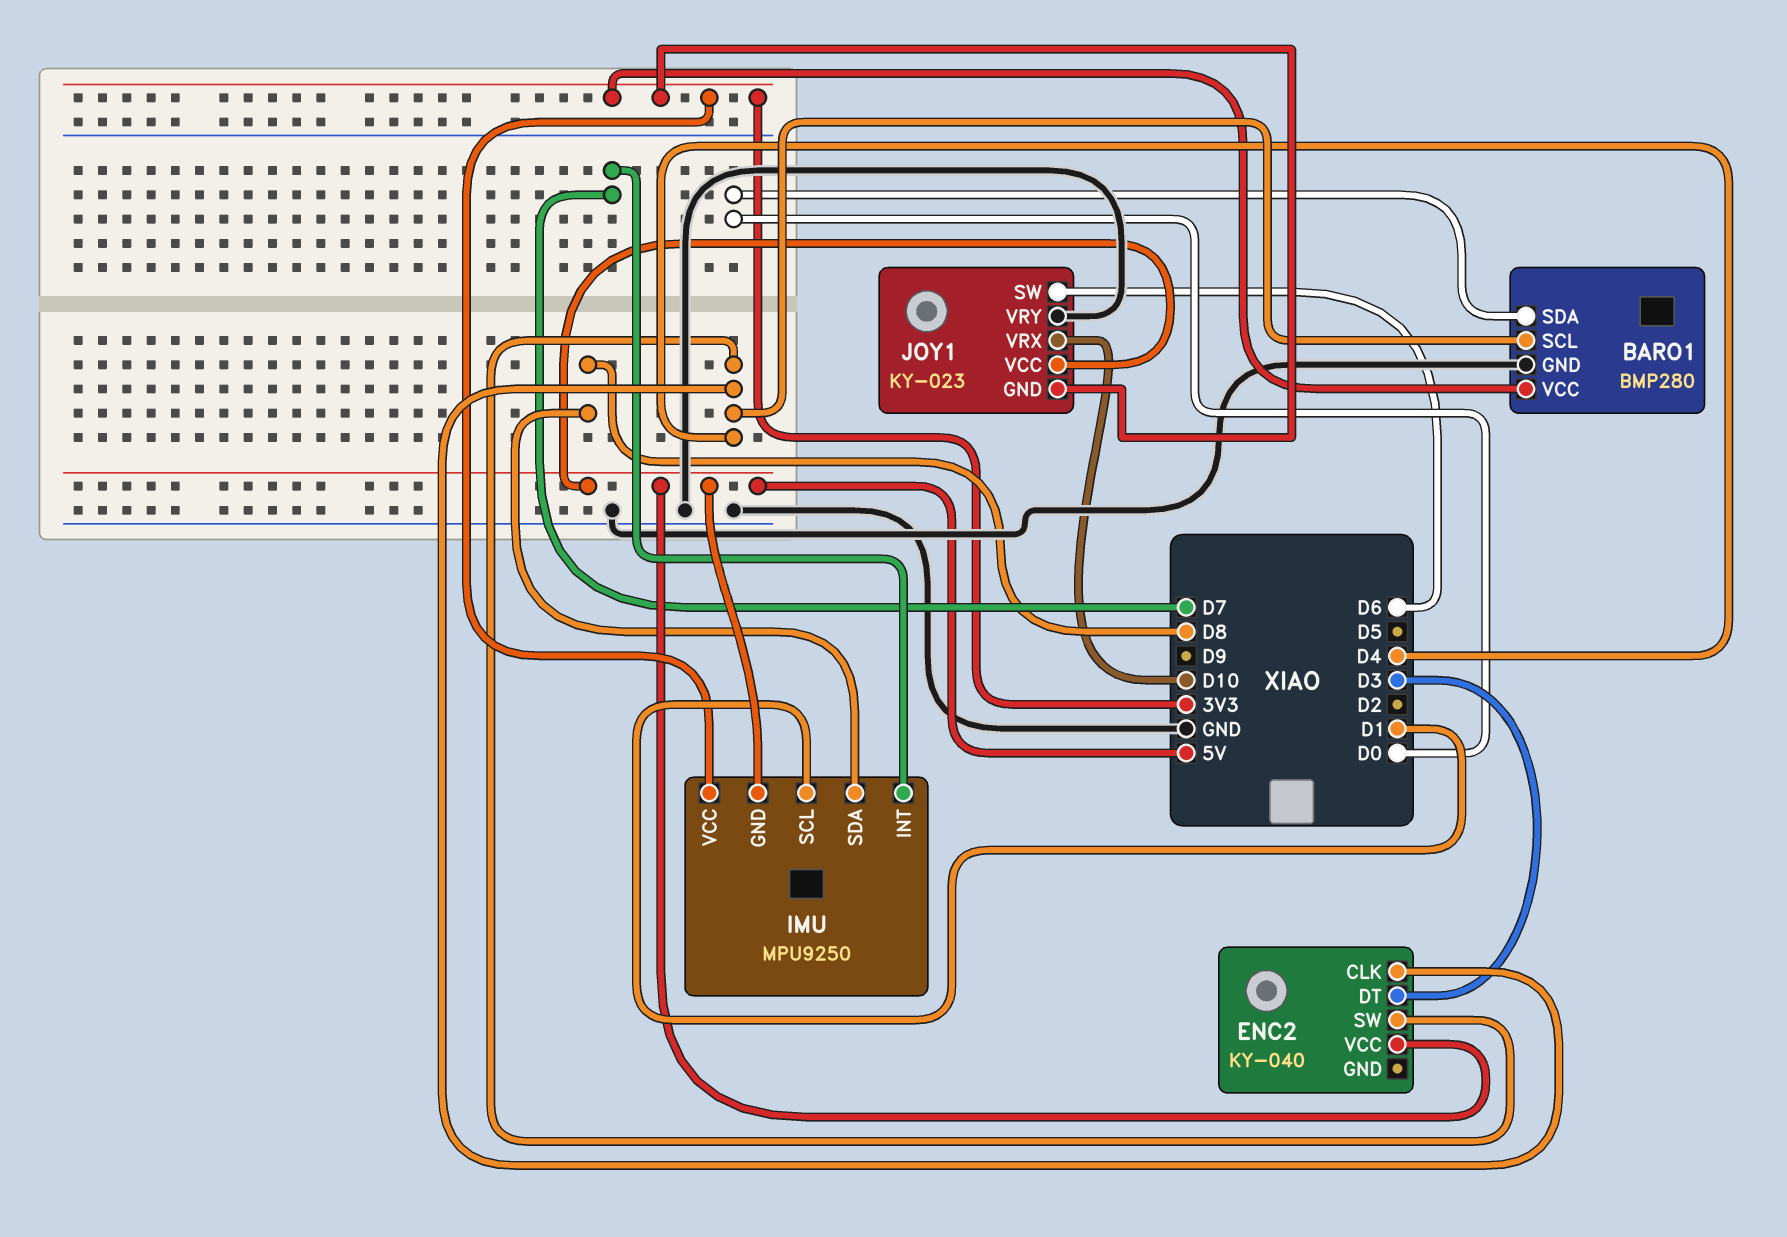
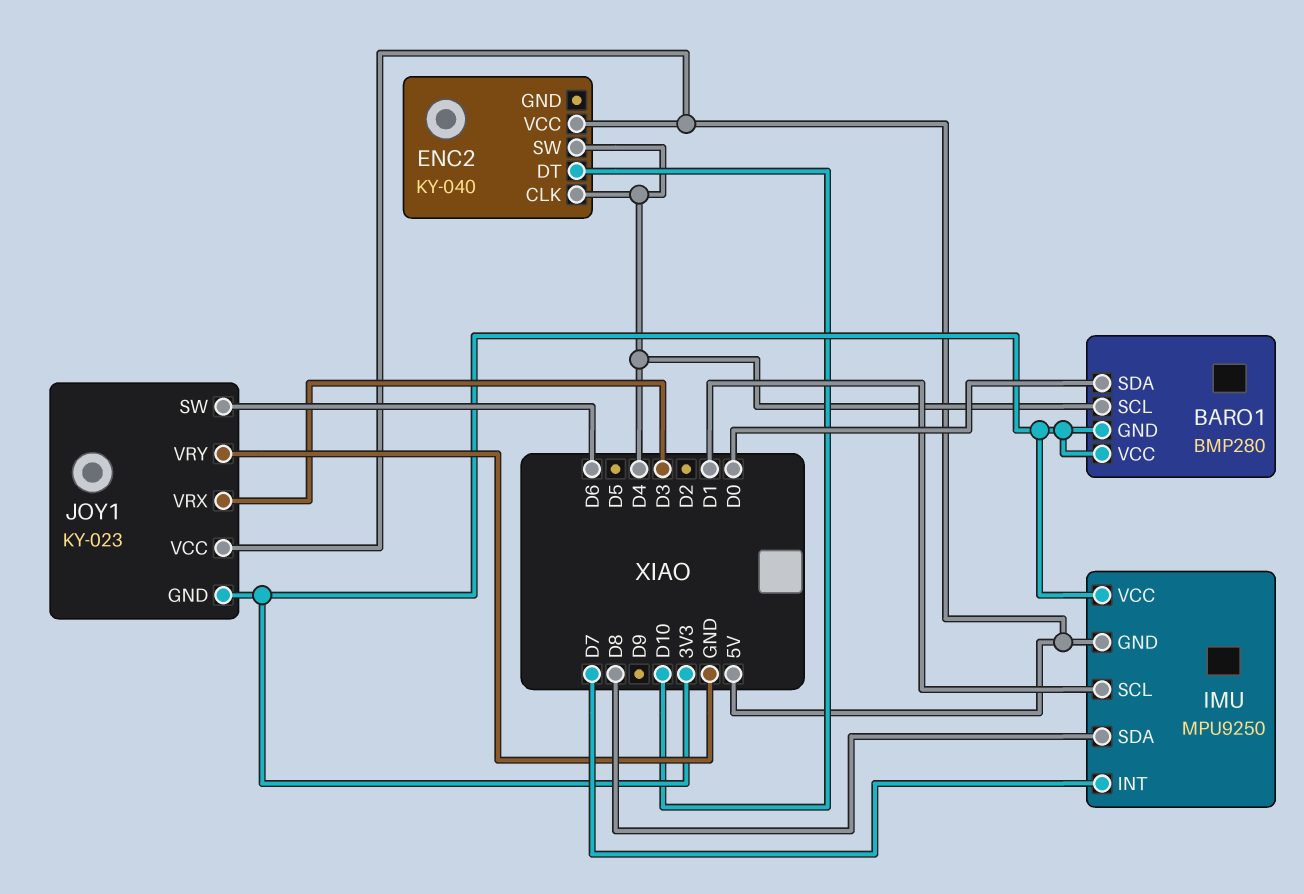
BARO1 pin GND: GND -> 3V3
ENC2 pin DT: D3 -> D10
JOY1 pin VRX: D10 -> D3

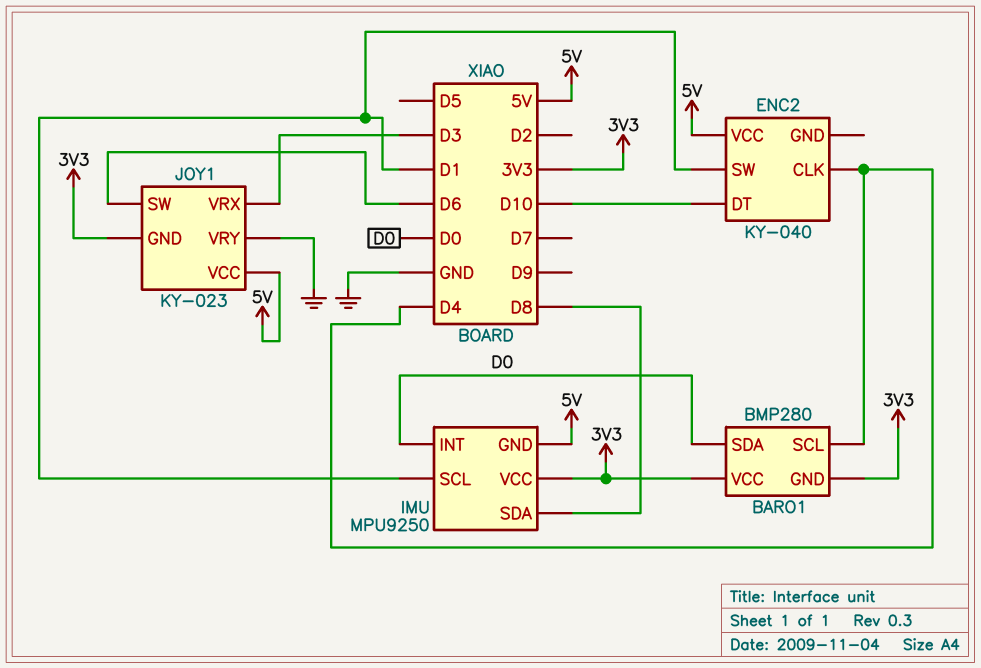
ENC2 pin SW: D4 -> D1
IMU pin INT: D7 -> D0

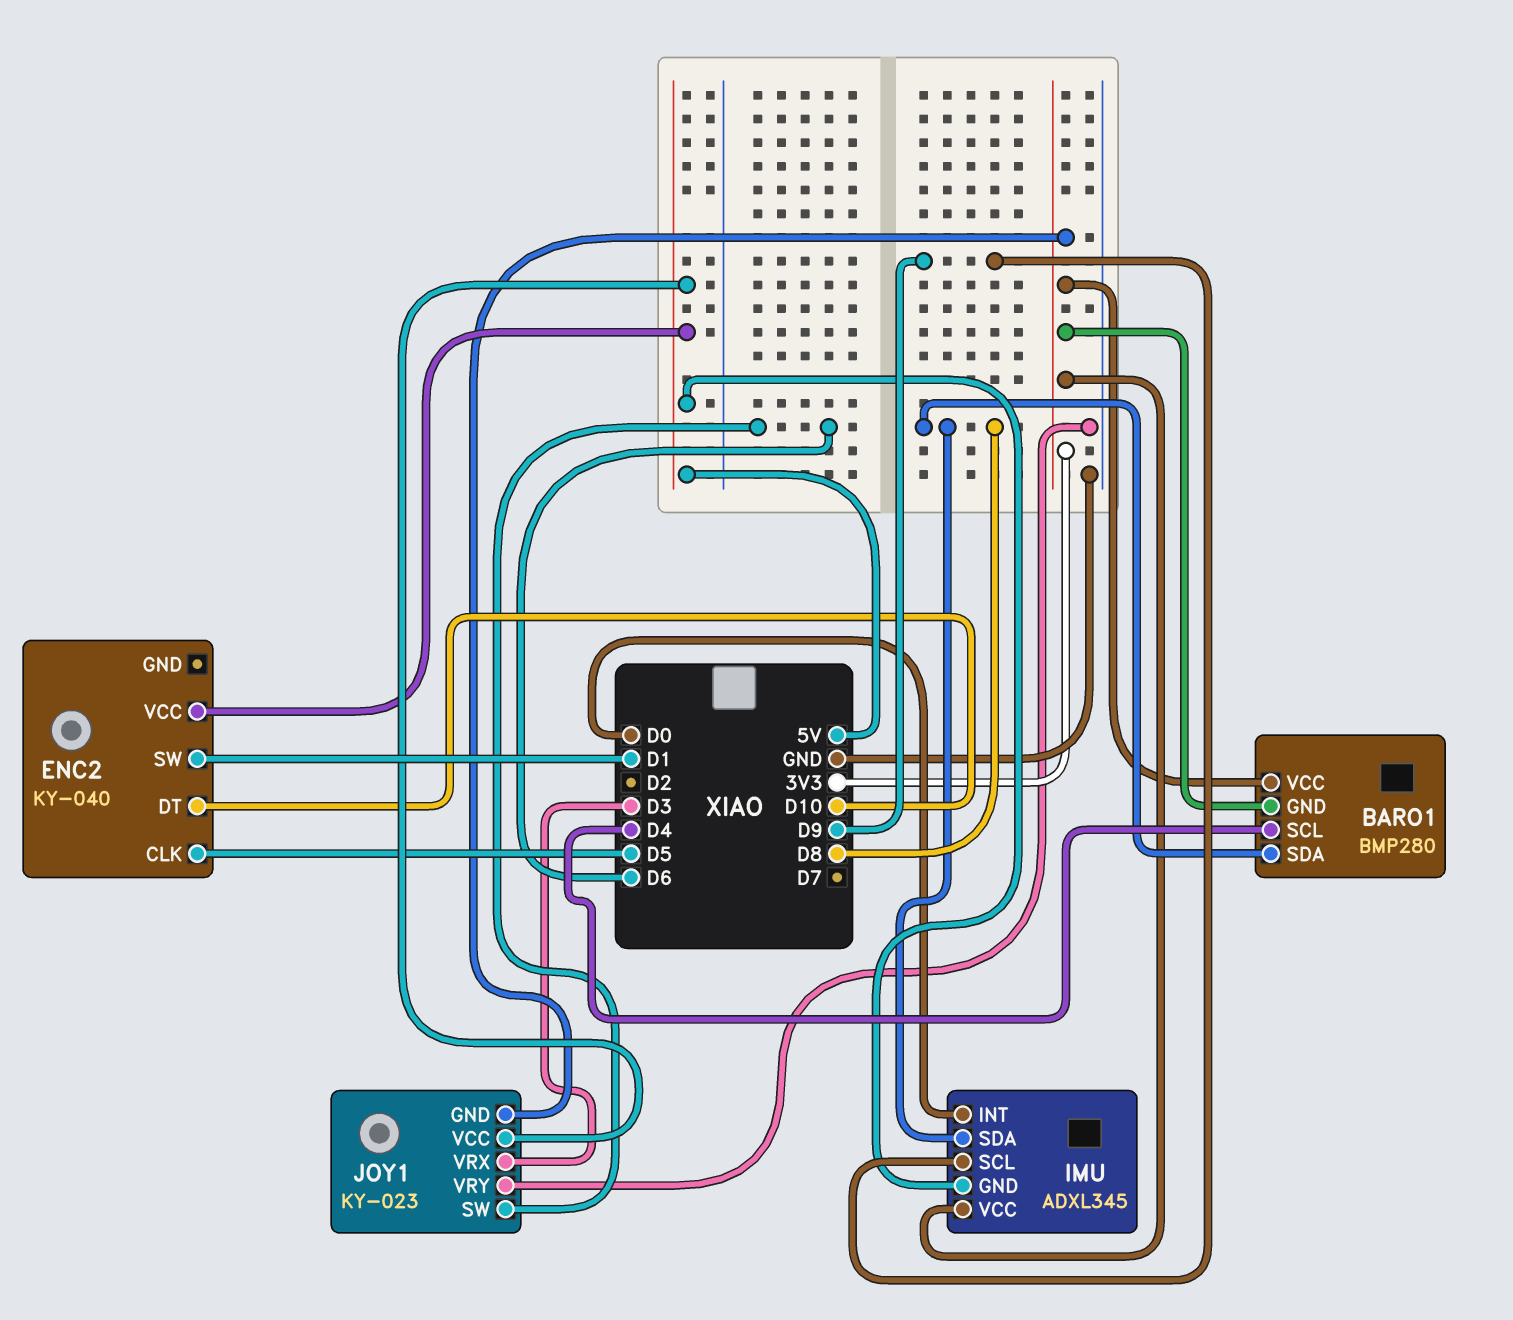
BARO1 pin SDA: D0 -> D8
ENC2 pin CLK: D4 -> D5
IMU: MPU9250 -> ADXL345
IMU pin SCL: D1 -> D9

